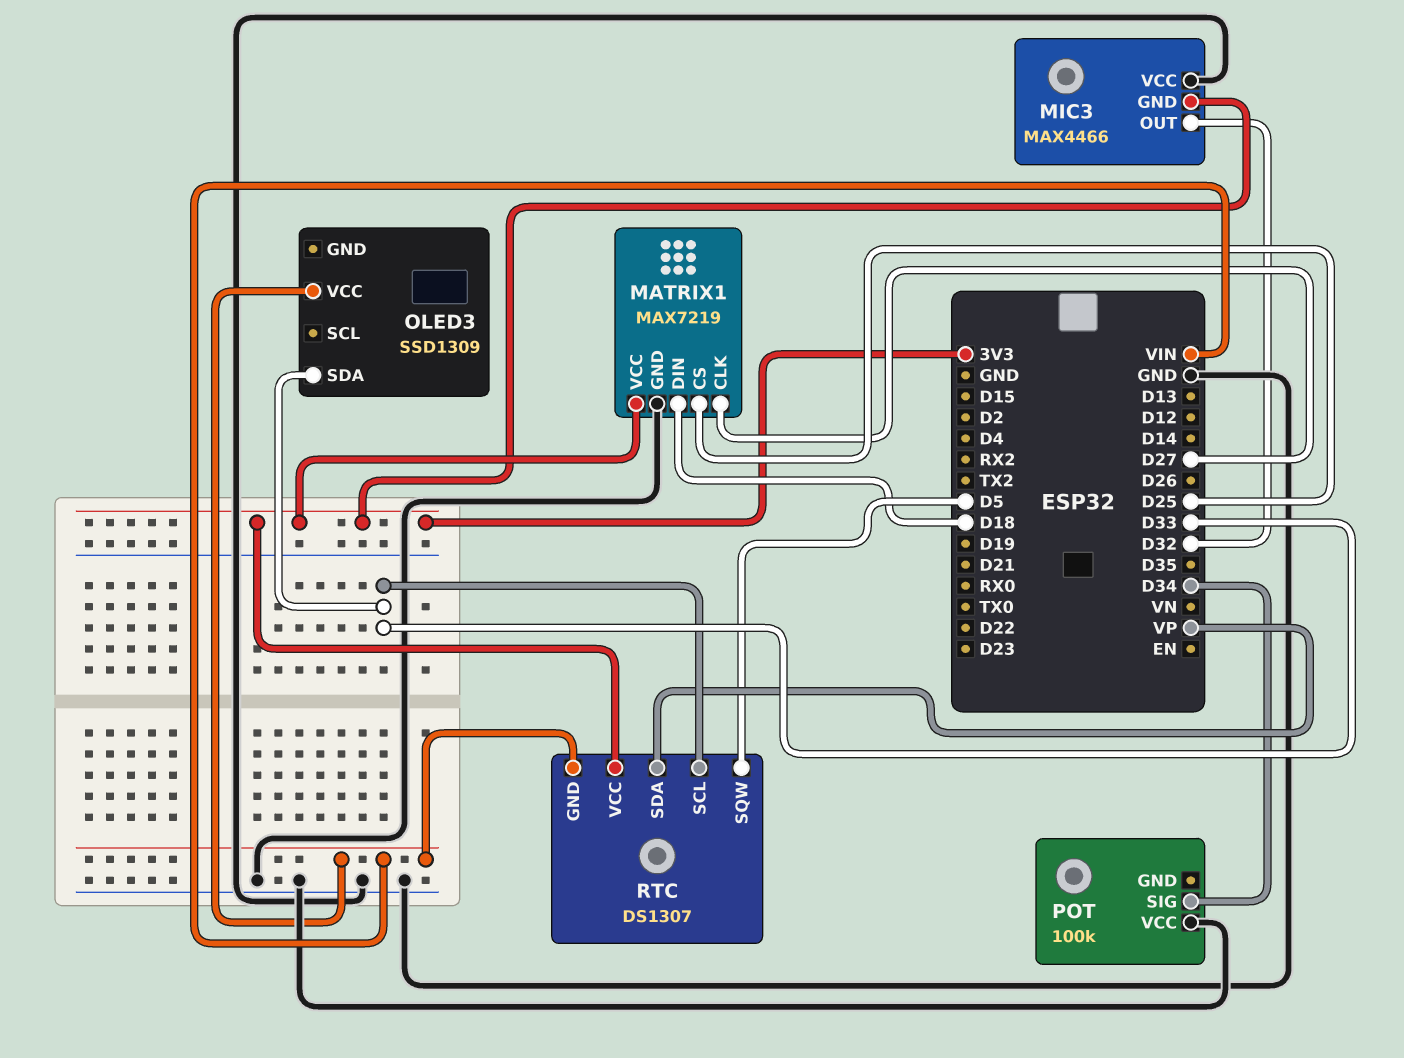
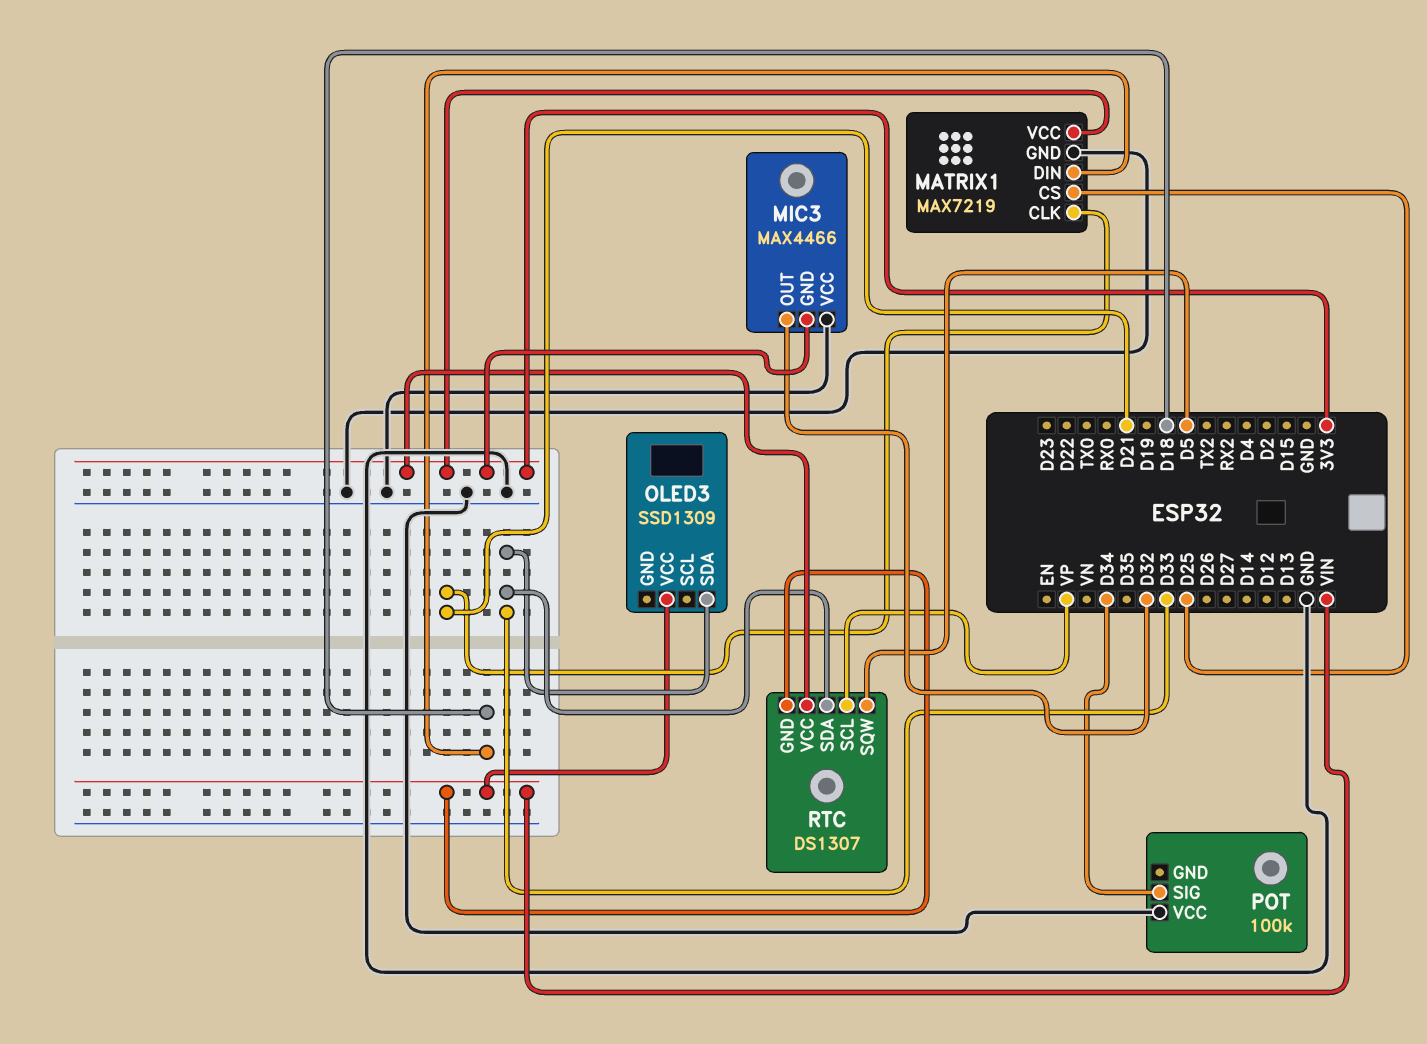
MATRIX1 pin CLK: D27 -> D21
RTC pin SCL: D33 -> VP
RTC pin SDA: VP -> D33

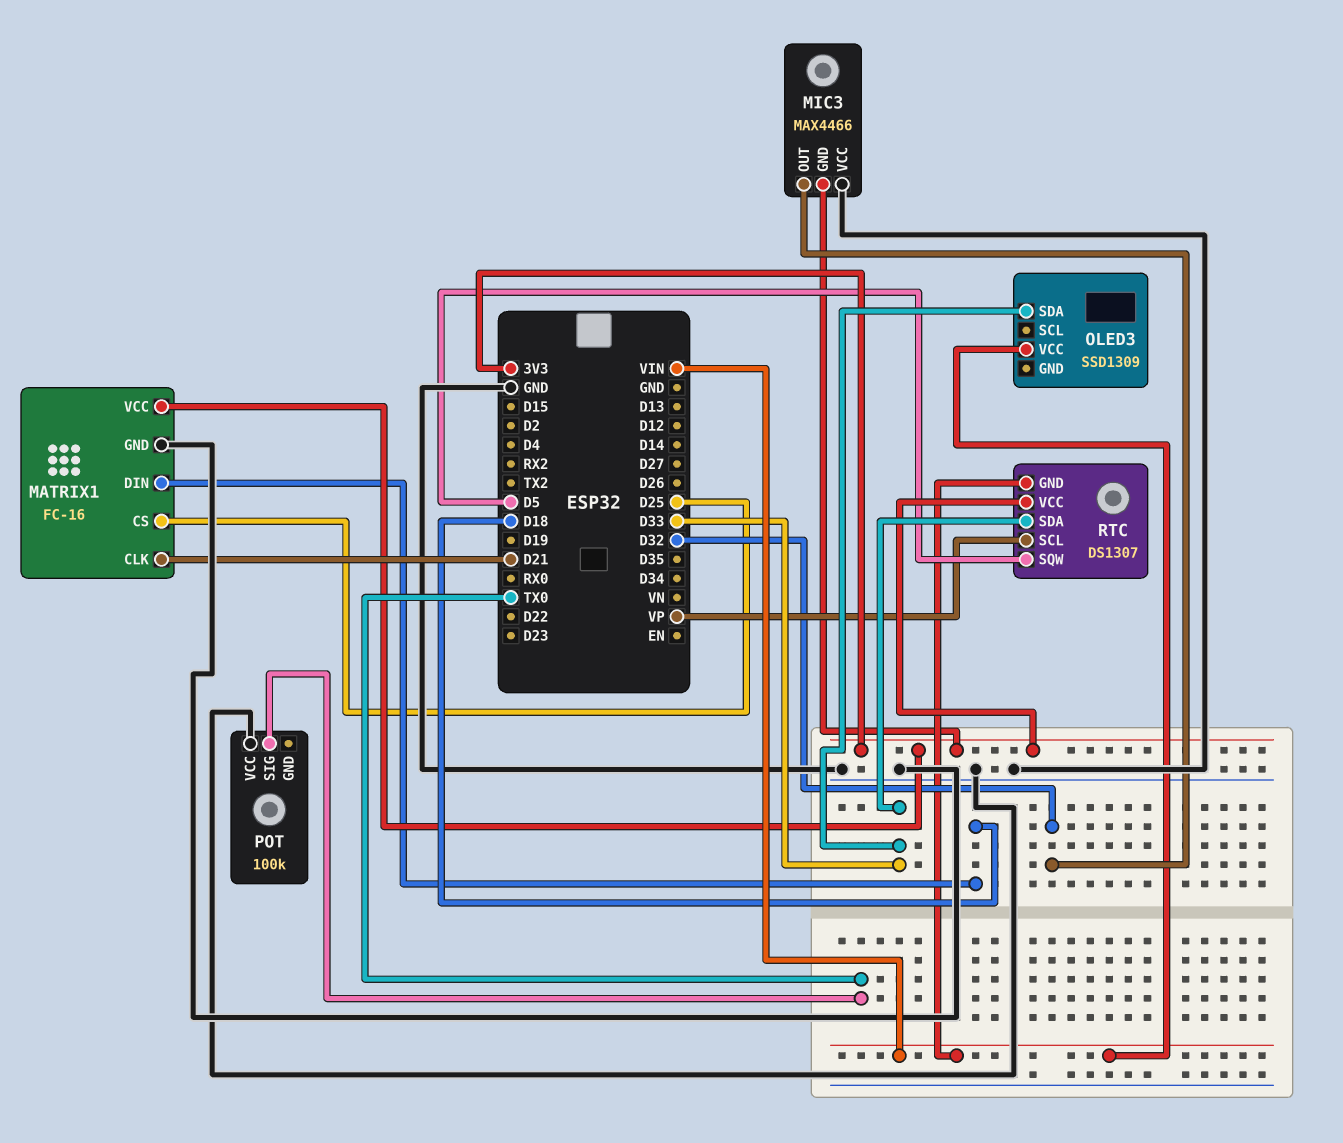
MATRIX1: MAX7219 -> FC-16
POT pin SIG: D34 -> TX0

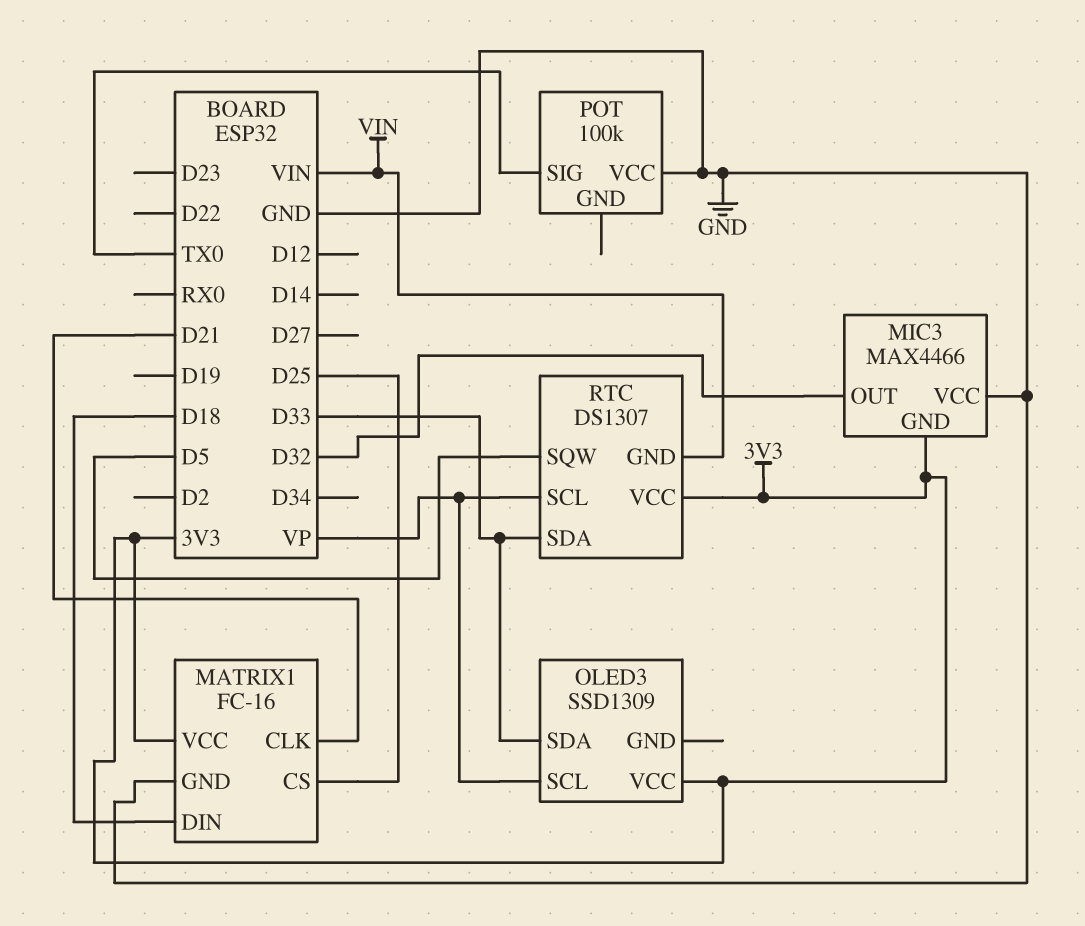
OLED3 pin SCL: none -> VP
OLED3 pin VCC: VIN -> 3V3

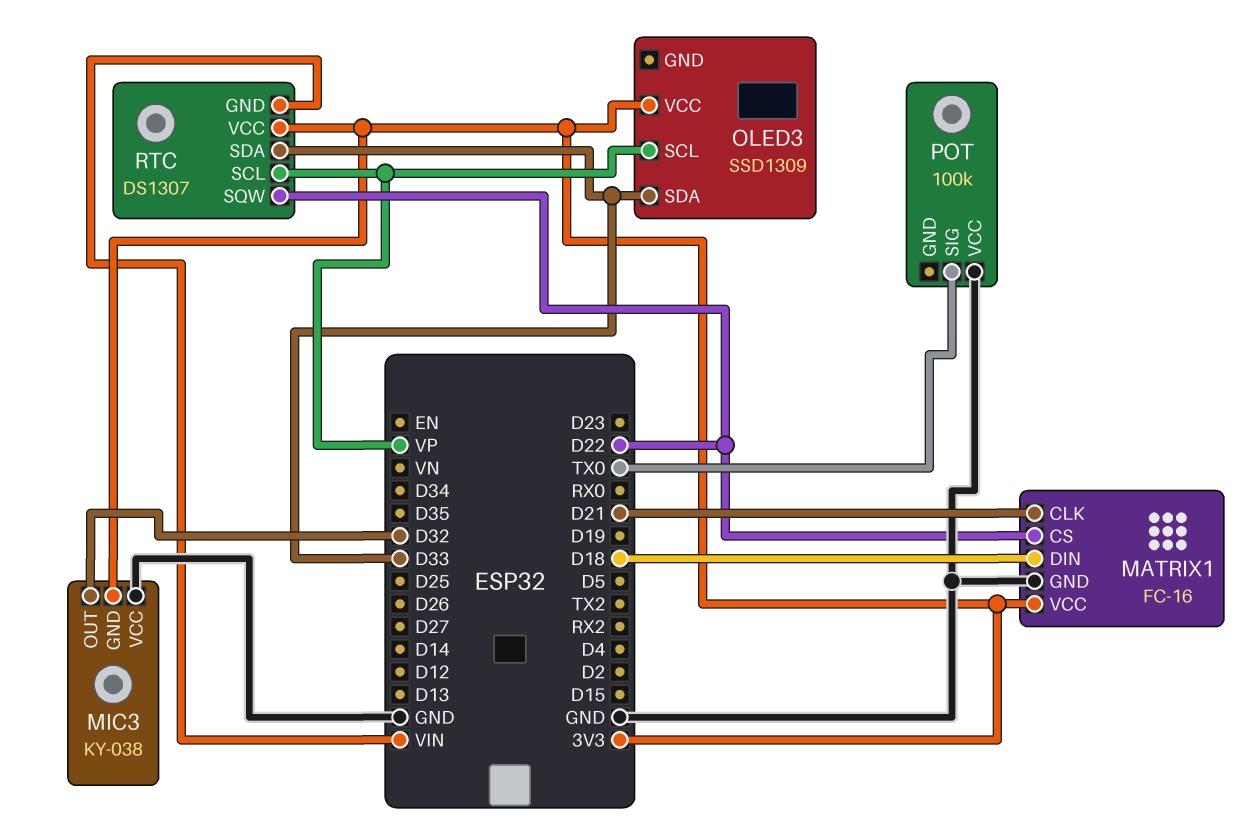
MATRIX1 pin CS: D25 -> D22
MIC3: MAX4466 -> KY-038
RTC pin SQW: D5 -> D22

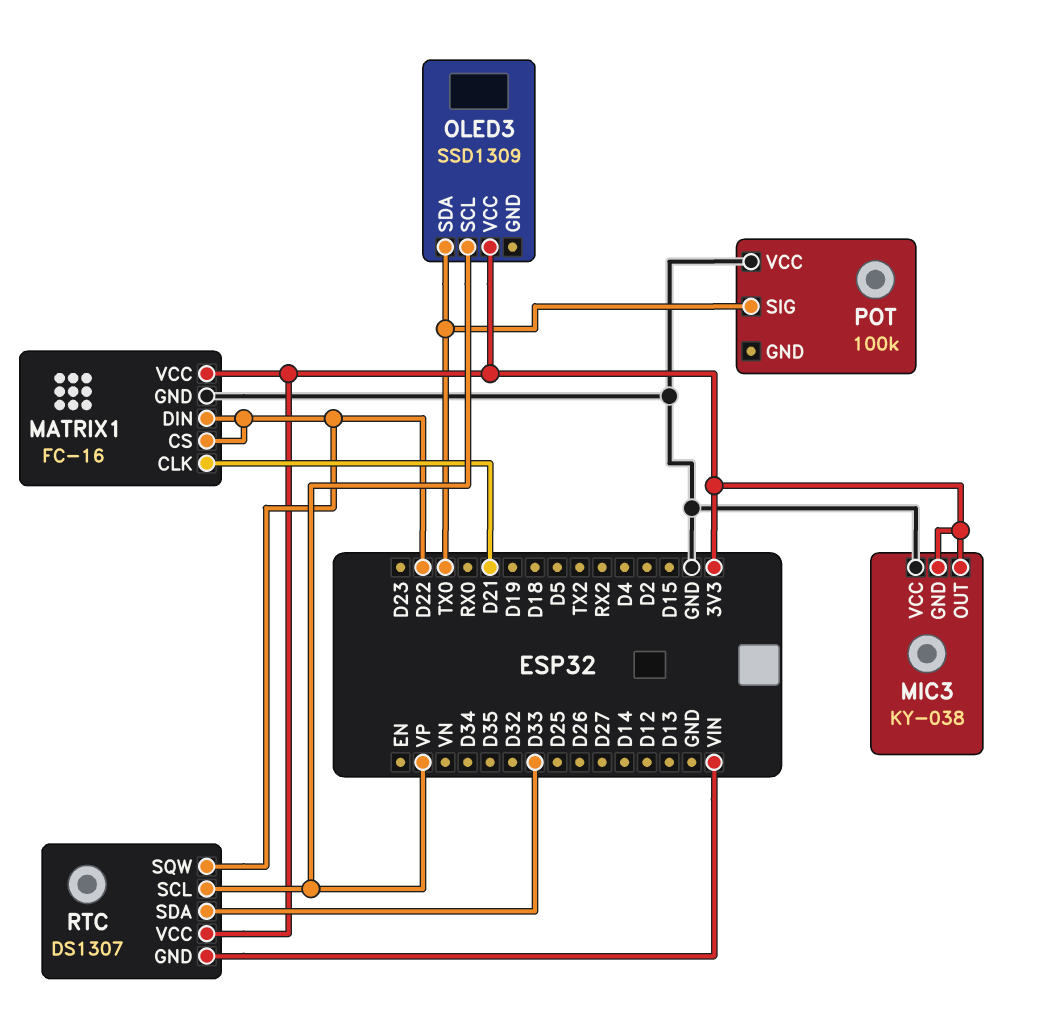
MATRIX1 pin DIN: D18 -> D22
MIC3 pin OUT: D32 -> 3V3
OLED3 pin SDA: D33 -> TX0

